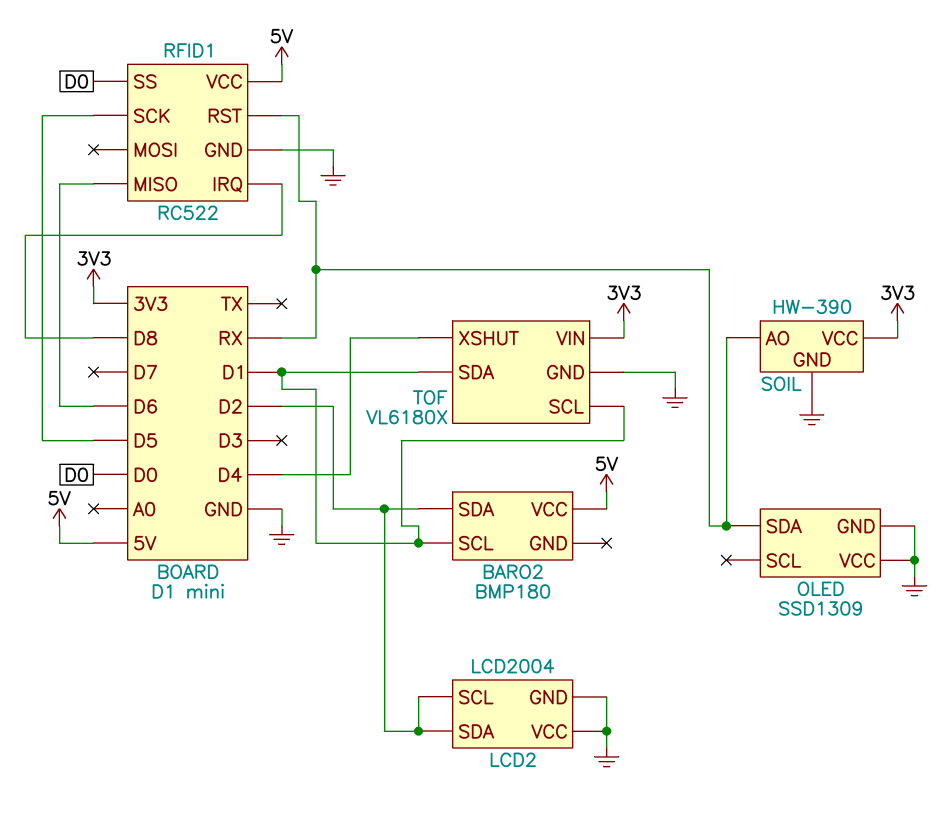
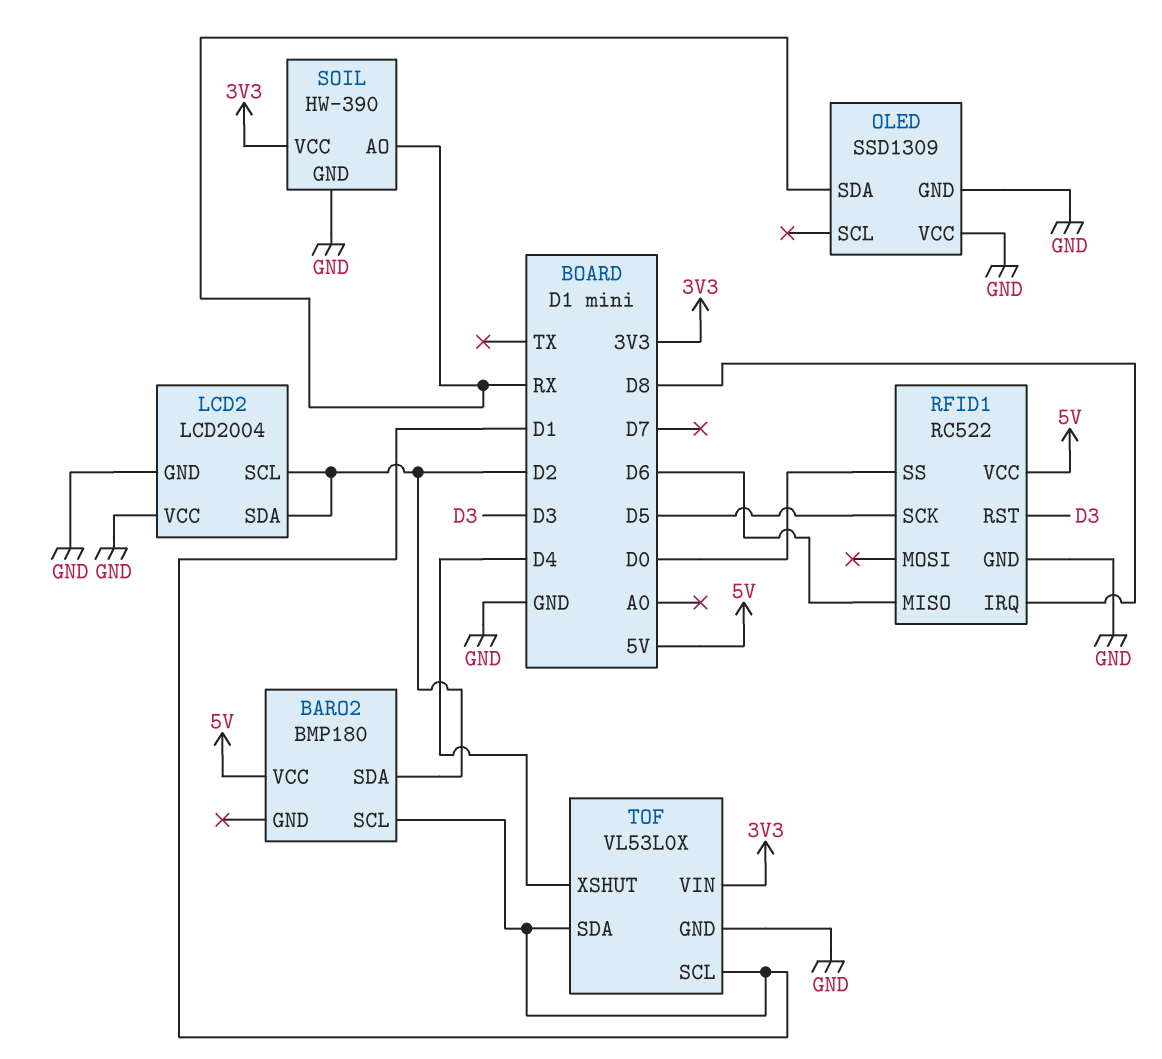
RFID1 pin RST: RX -> D3
TOF: VL6180X -> VL53L0X

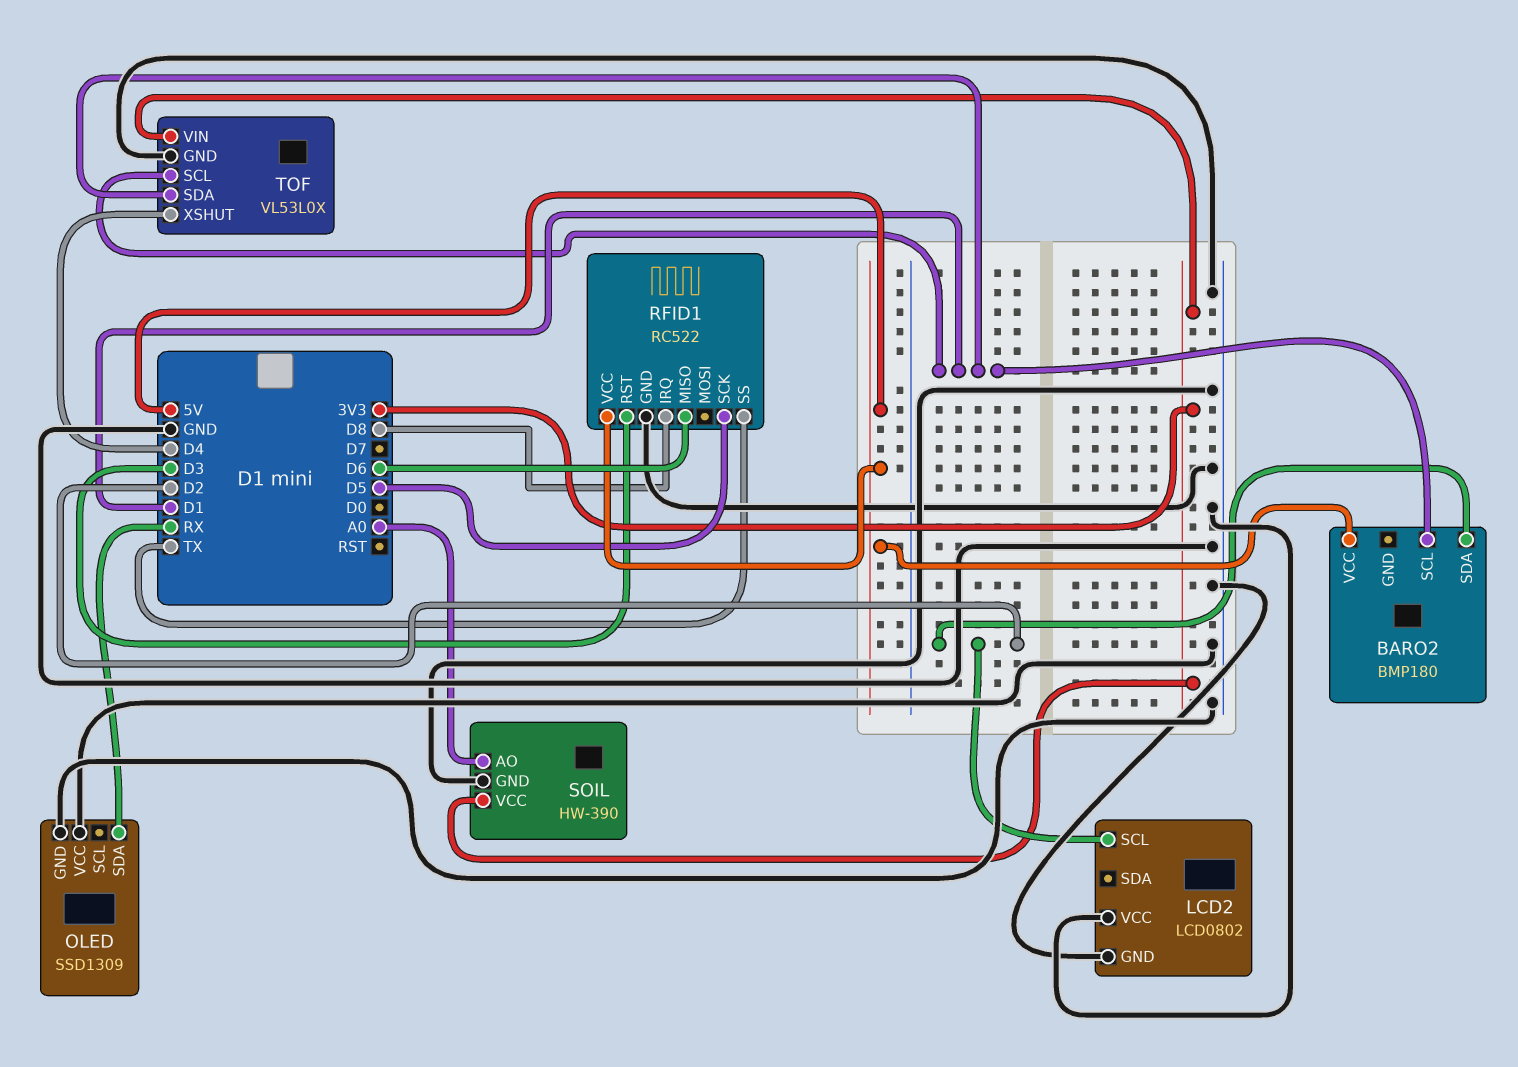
LCD2: LCD2004 -> LCD0802
LCD2 pin SDA: D2 -> none
RFID1 pin SS: D0 -> TX
SOIL pin AO: RX -> A0

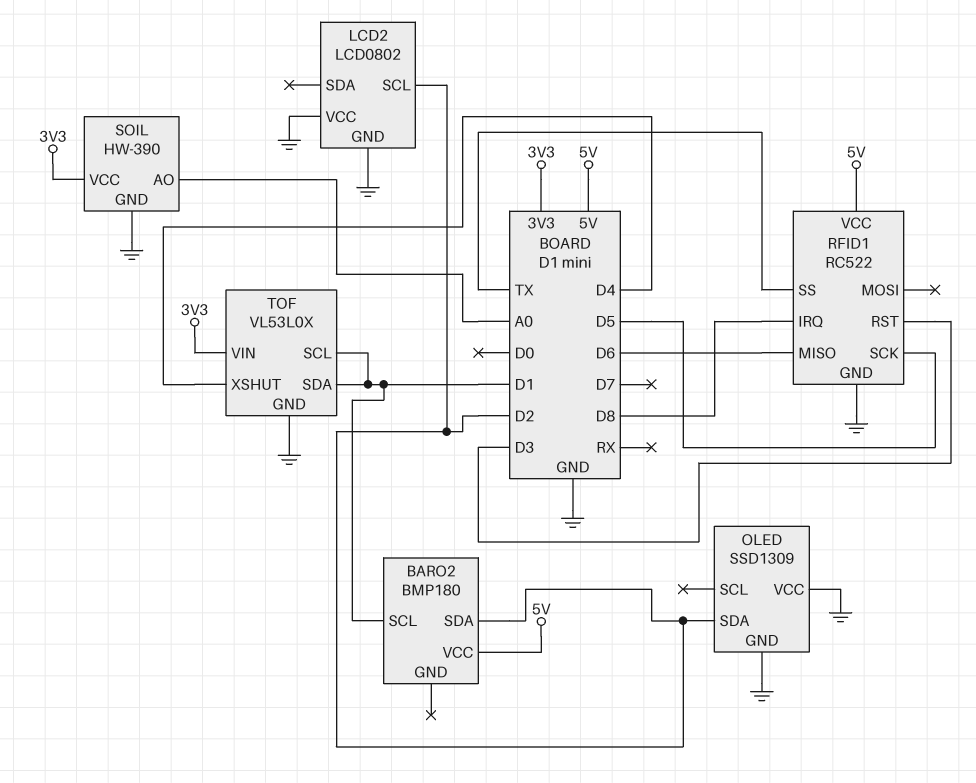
OLED pin SDA: RX -> D2

